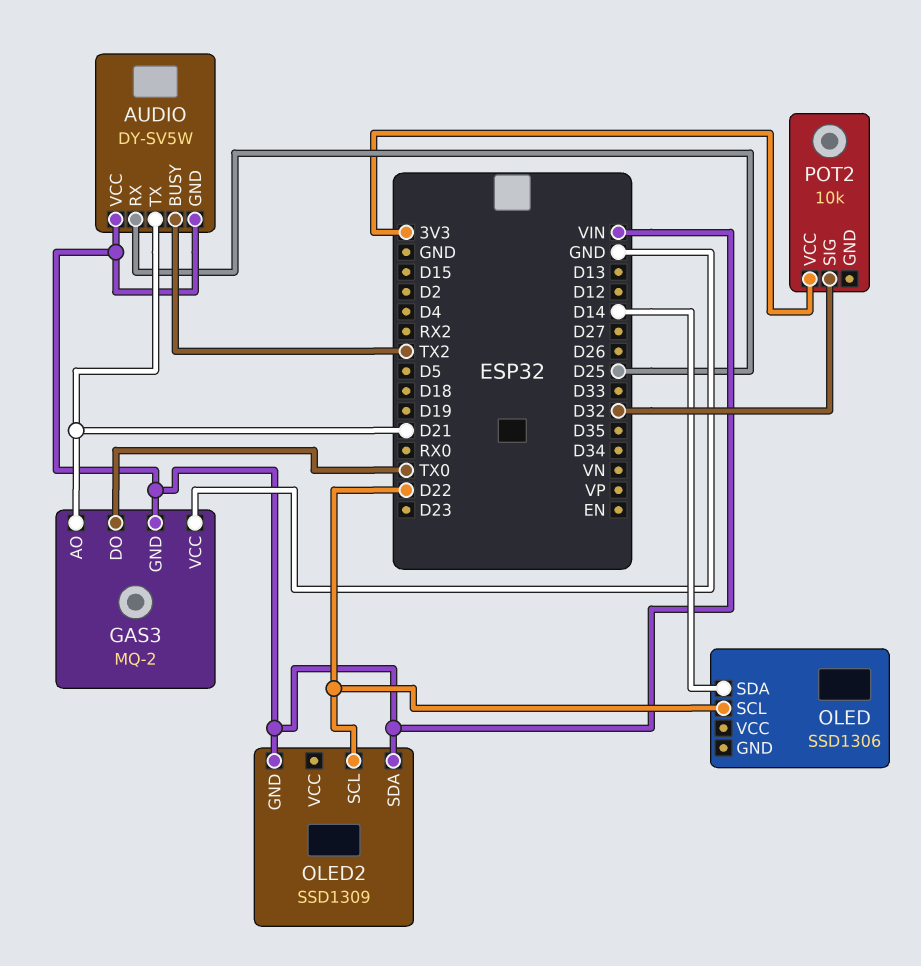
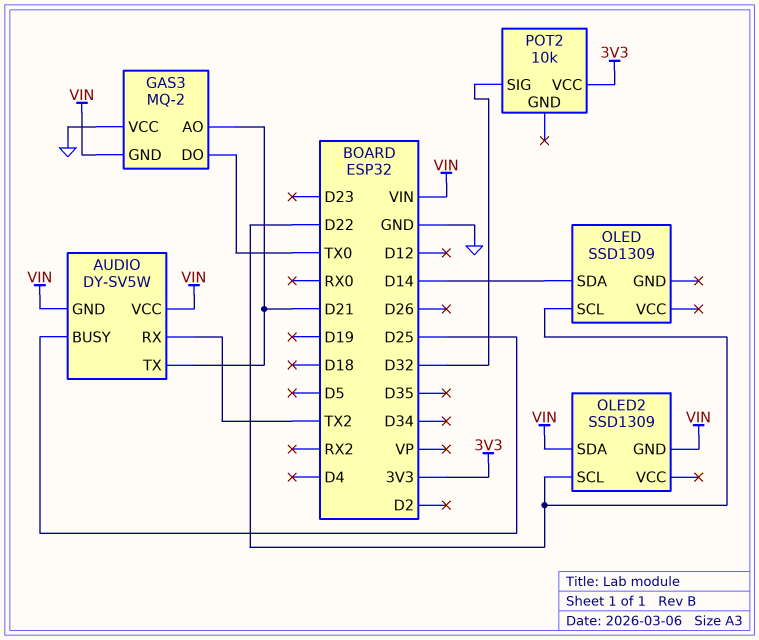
AUDIO pin BUSY: TX2 -> D25
AUDIO pin RX: D25 -> TX2
OLED: SSD1306 -> SSD1309

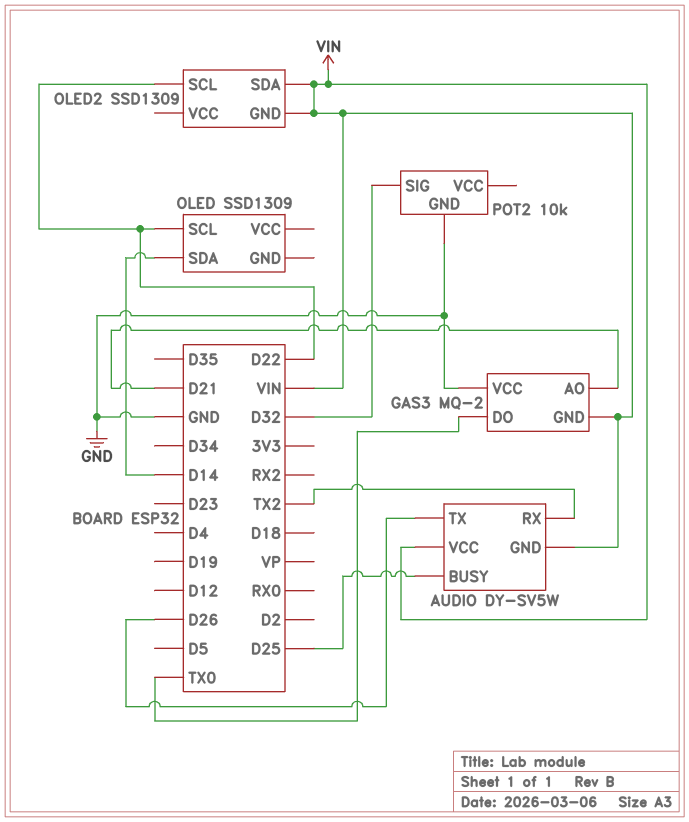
AUDIO pin TX: D21 -> D26
POT2 pin GND: none -> GND
POT2 pin VCC: 3V3 -> none

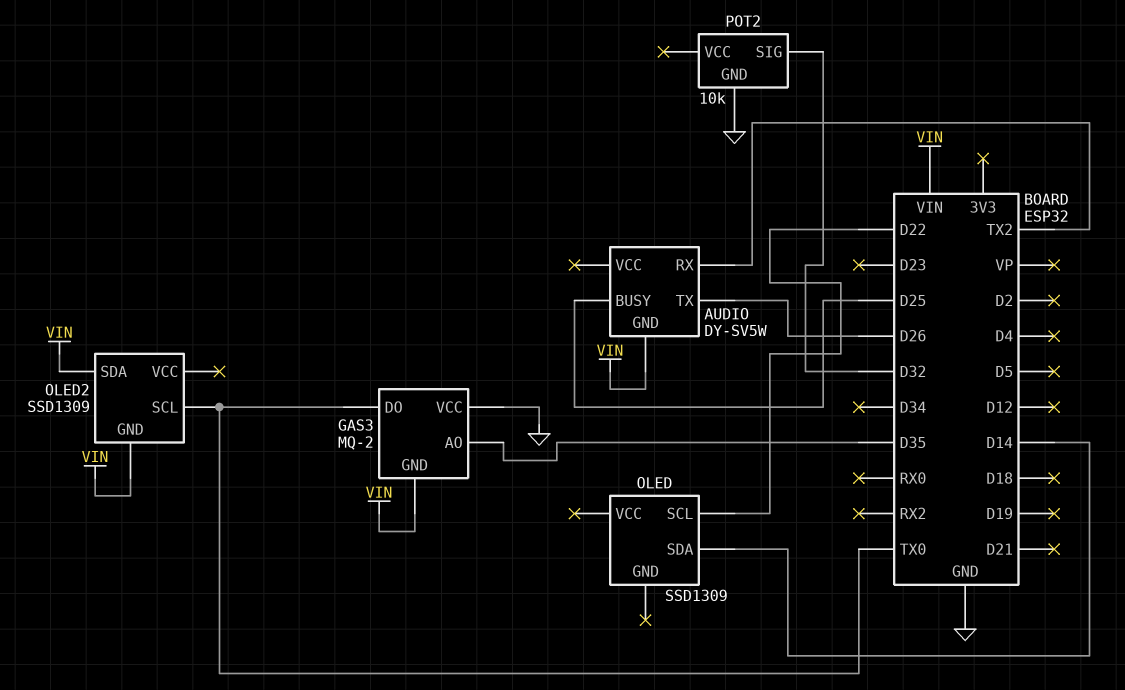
AUDIO pin VCC: VIN -> none
GAS3 pin AO: D21 -> D35
OLED2 pin SCL: D22 -> TX0

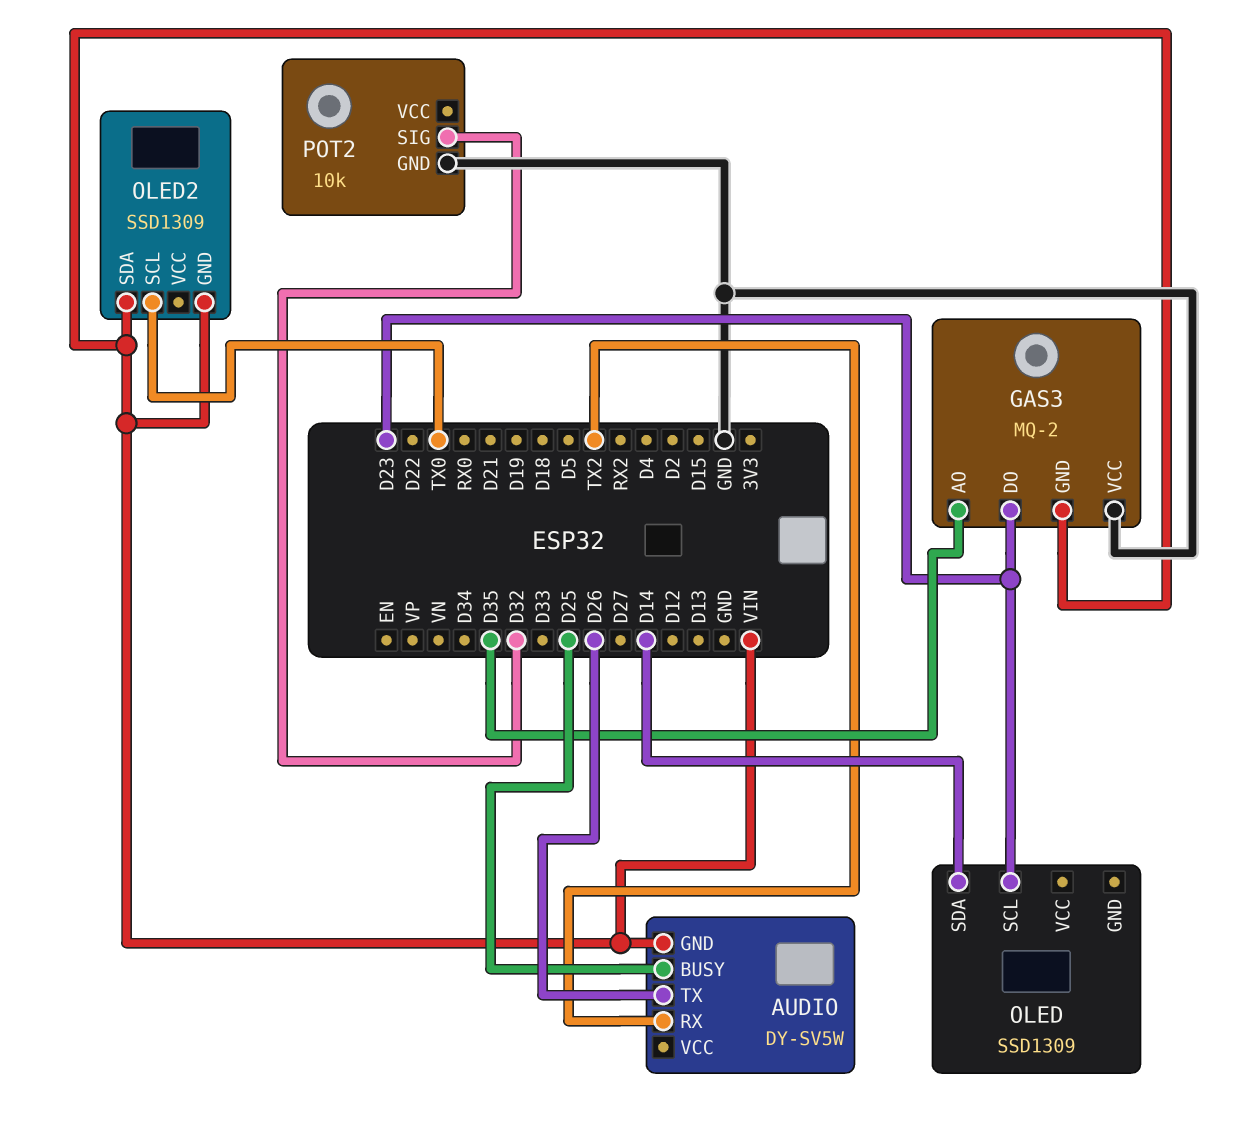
GAS3 pin DO: TX0 -> D23
OLED pin SCL: D22 -> D23

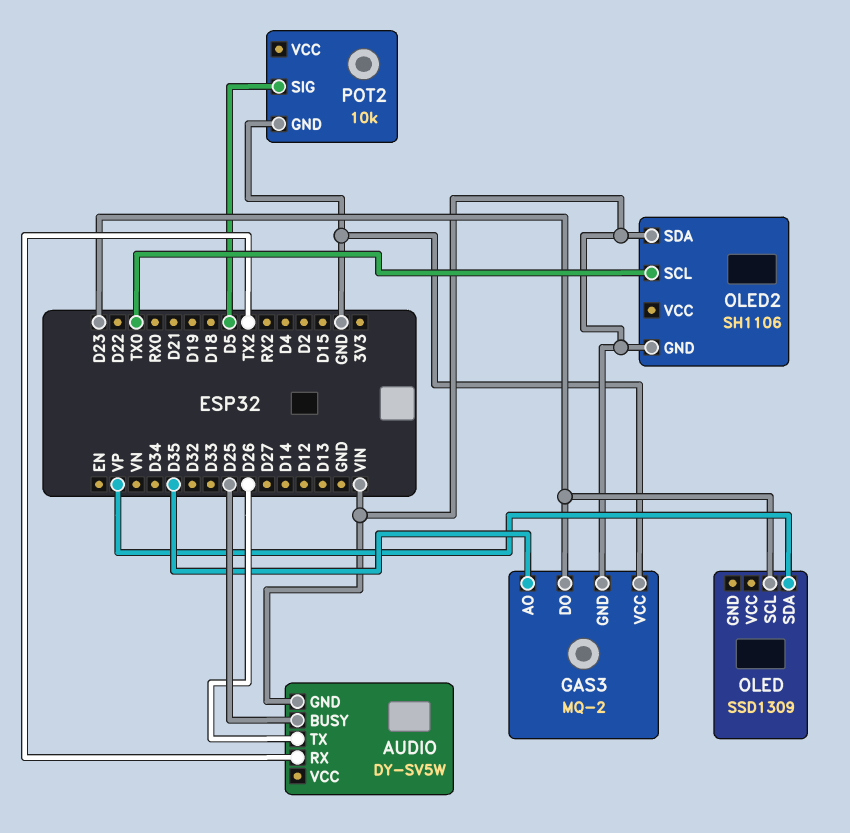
OLED pin SDA: D14 -> VP
OLED2: SSD1309 -> SH1106
POT2 pin SIG: D32 -> D5

